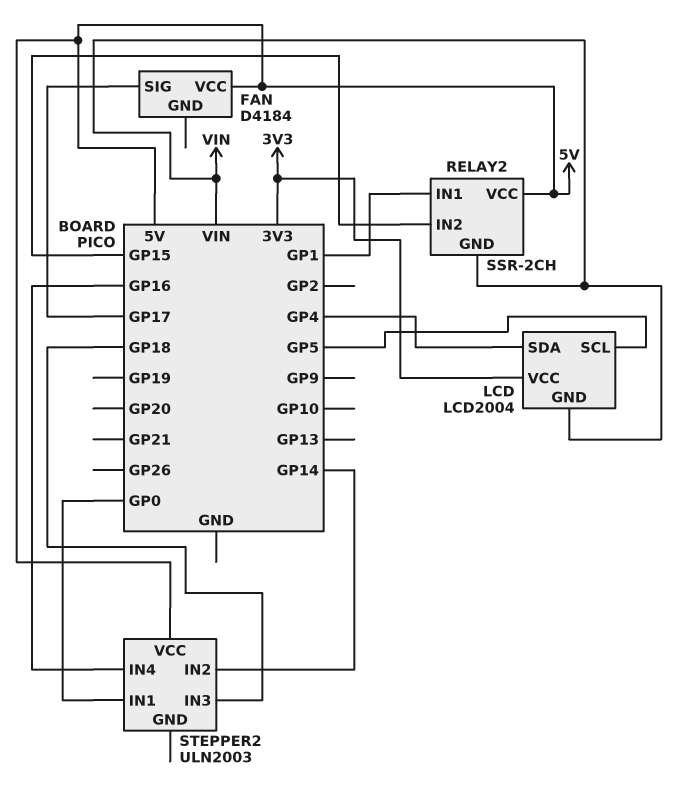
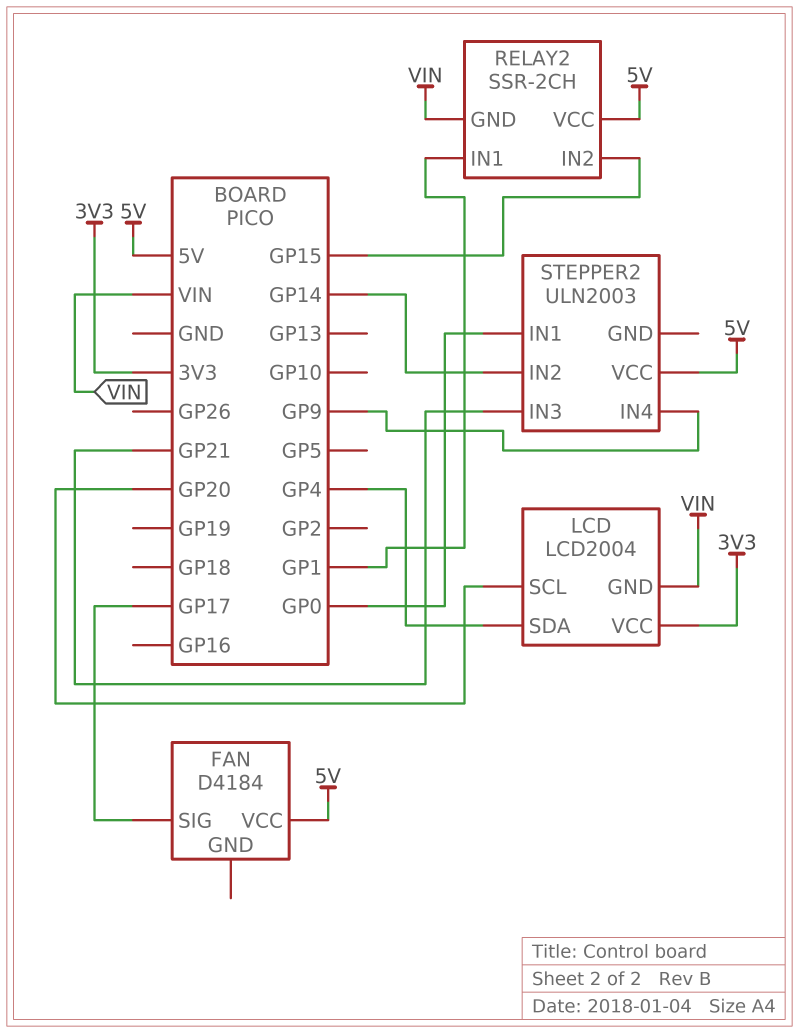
LCD pin SCL: GP5 -> GP20
STEPPER2 pin IN3: GP18 -> GP21
STEPPER2 pin IN4: GP16 -> GP9

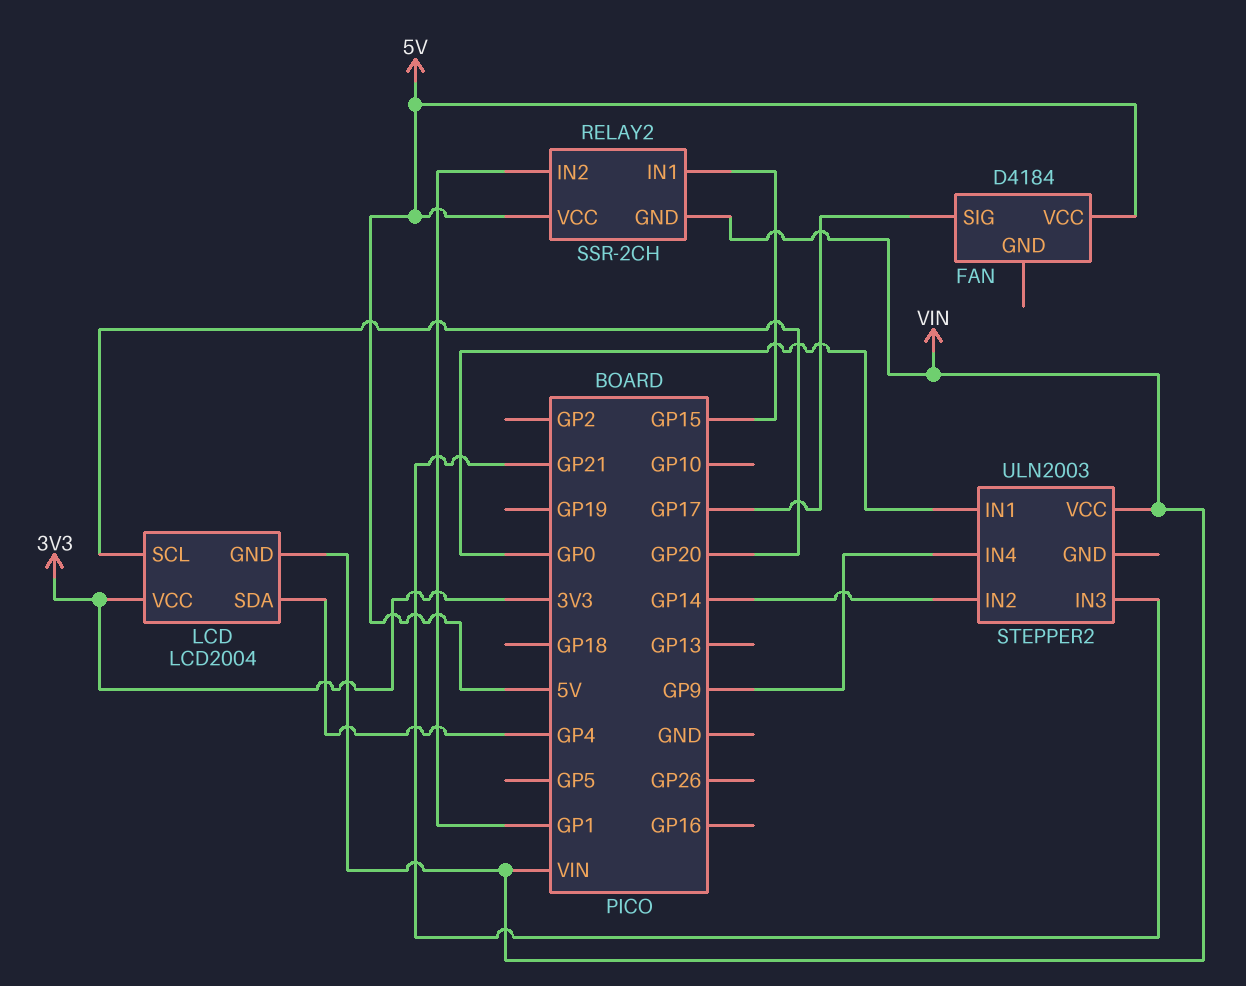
RELAY2 pin IN1: GP1 -> GP15
RELAY2 pin IN2: GP15 -> GP1
STEPPER2 pin VCC: 5V -> VIN

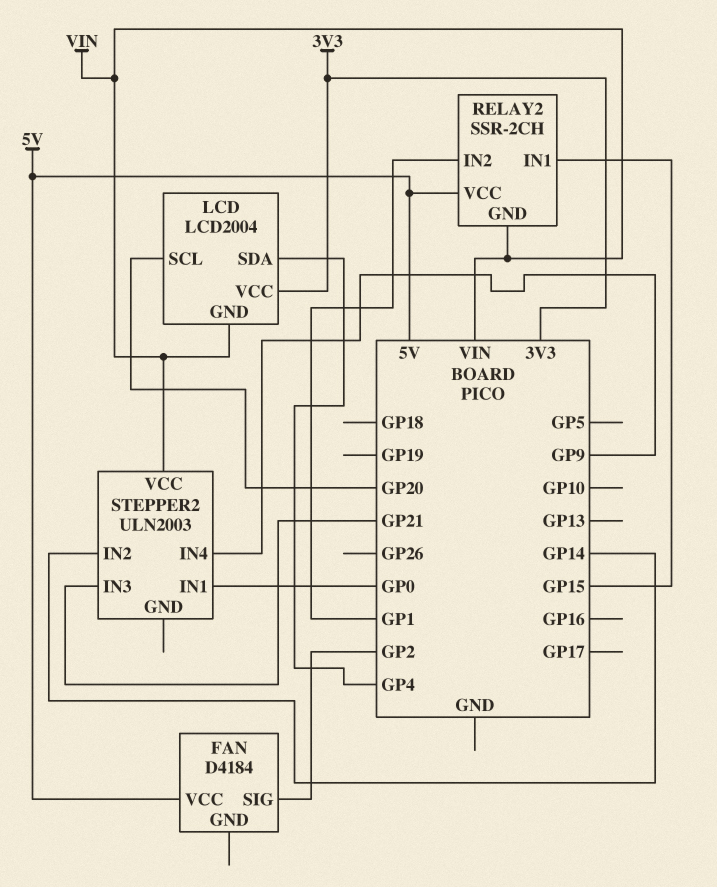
FAN pin SIG: GP17 -> GP2

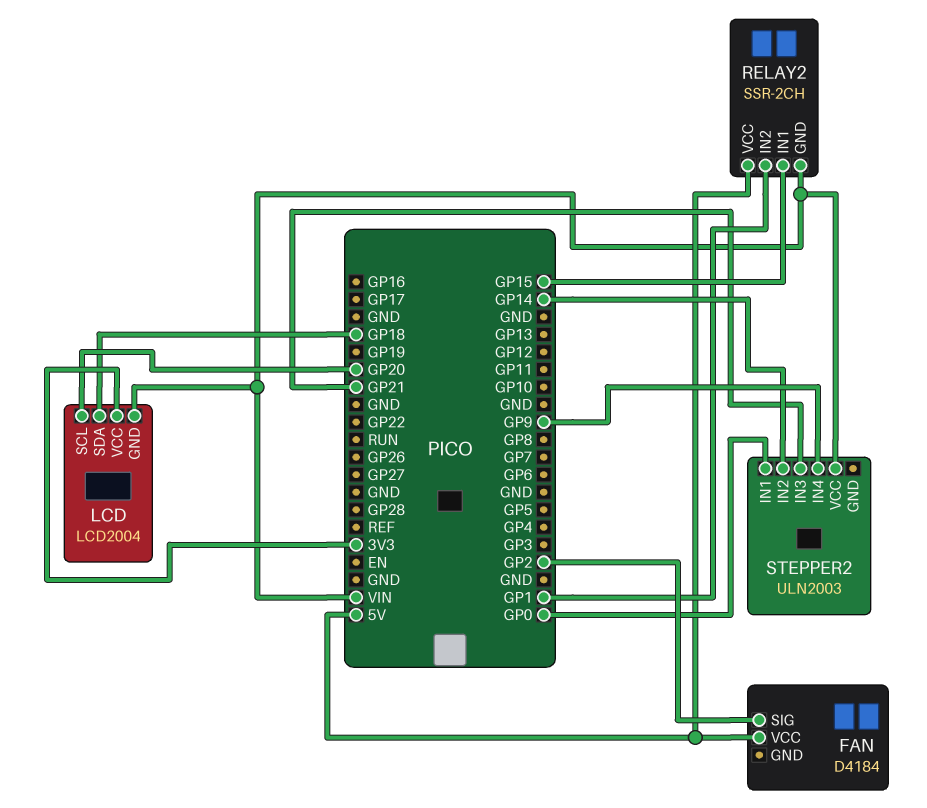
LCD pin SDA: GP4 -> GP18

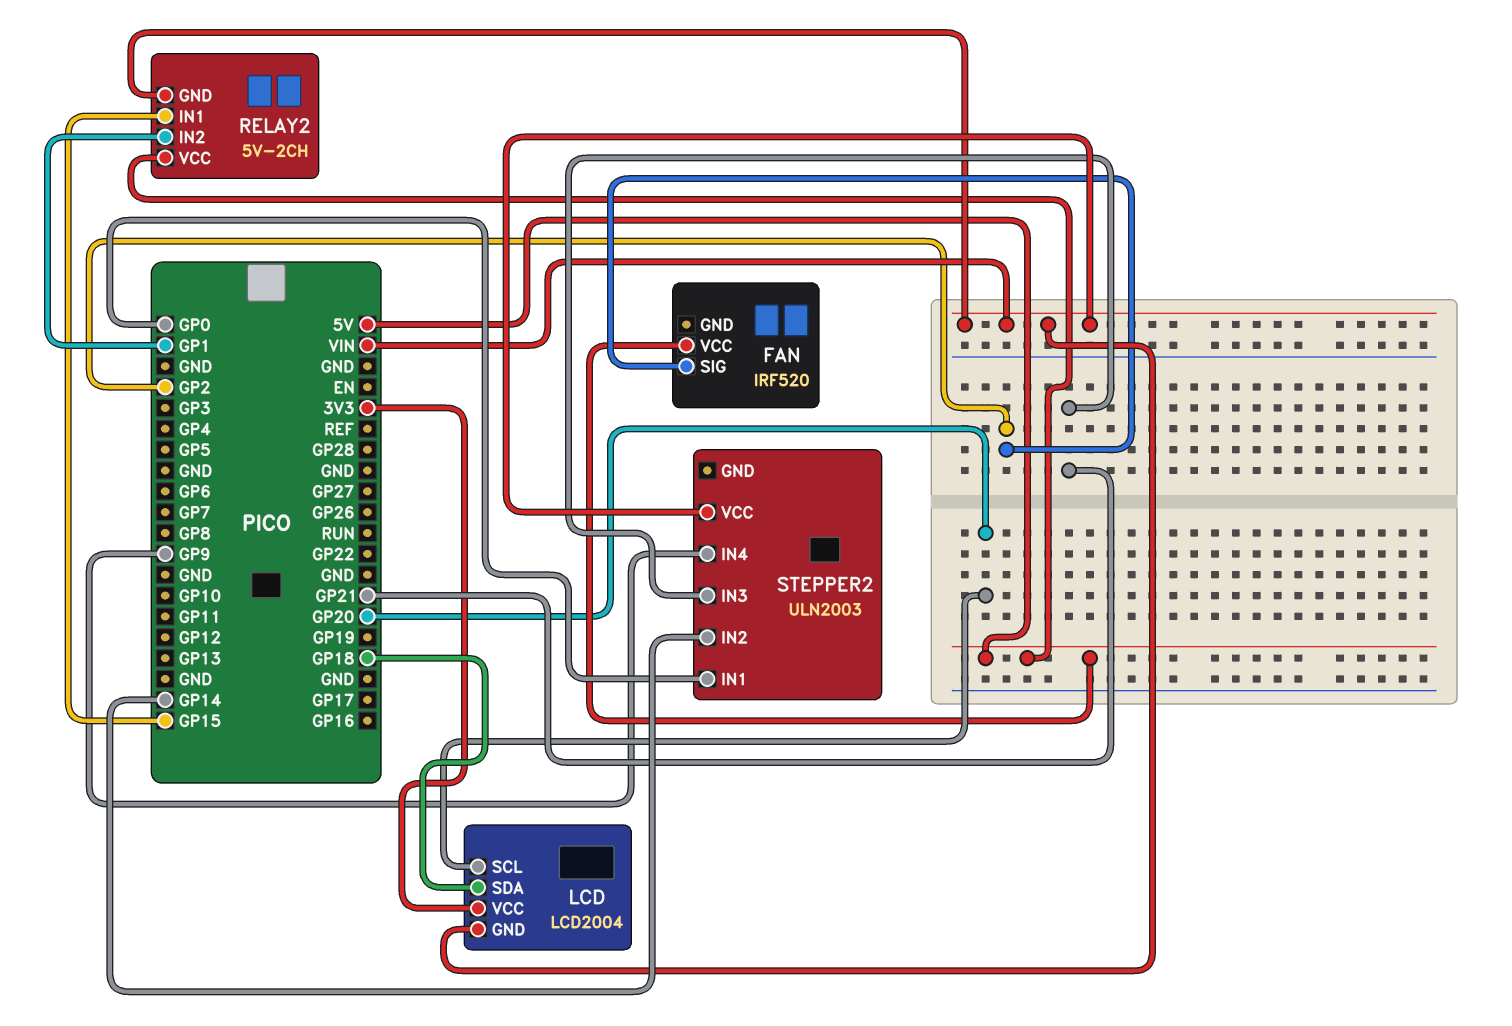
FAN: D4184 -> IRF520
RELAY2: SSR-2CH -> 5V-2CH

